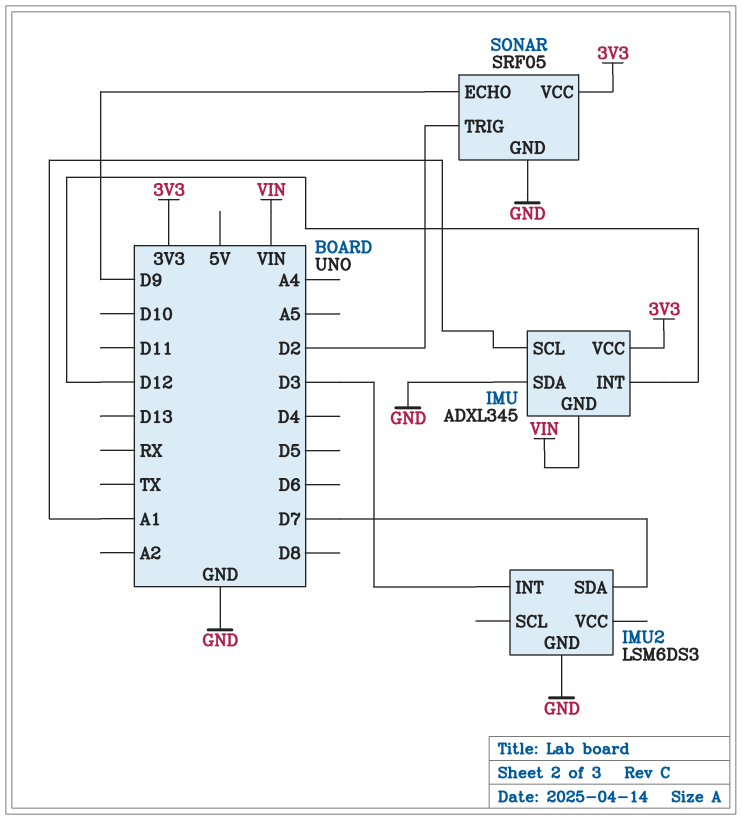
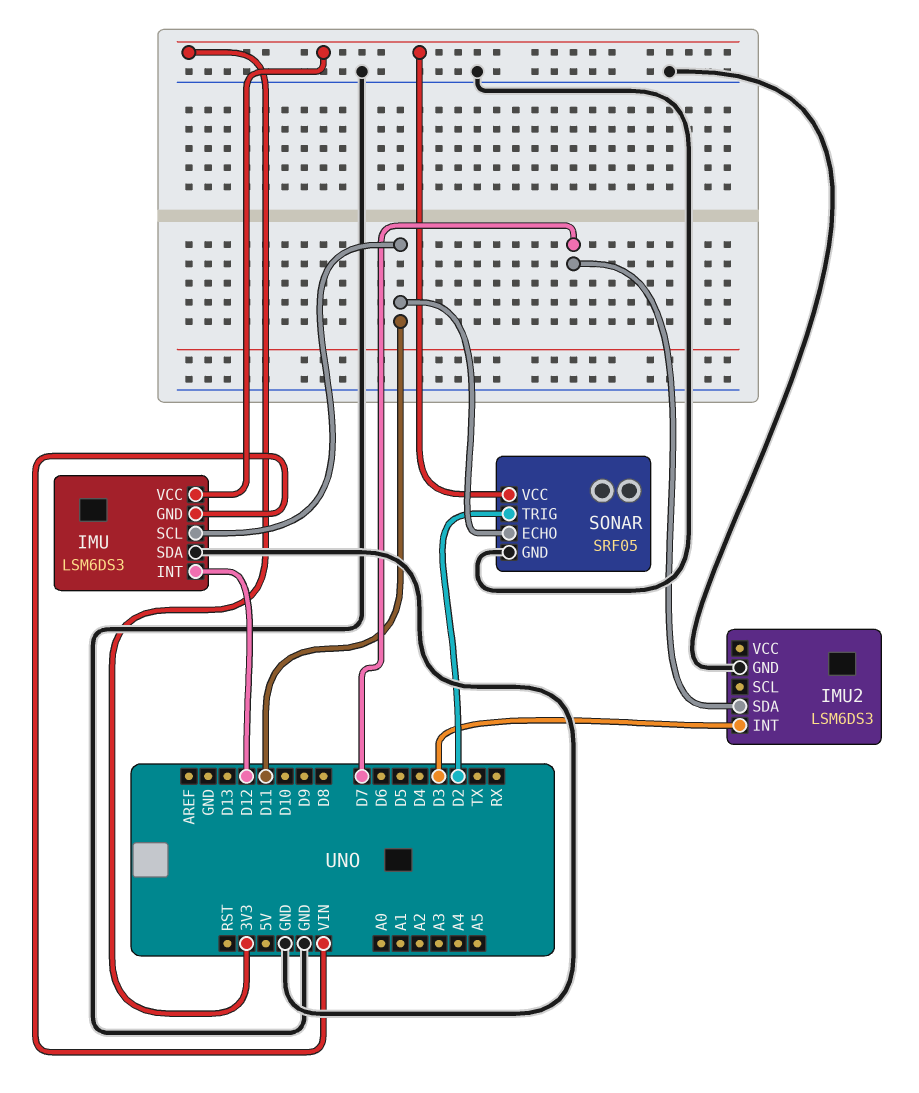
IMU: ADXL345 -> LSM6DS3
IMU pin SCL: A1 -> D11
SONAR pin ECHO: D9 -> D11

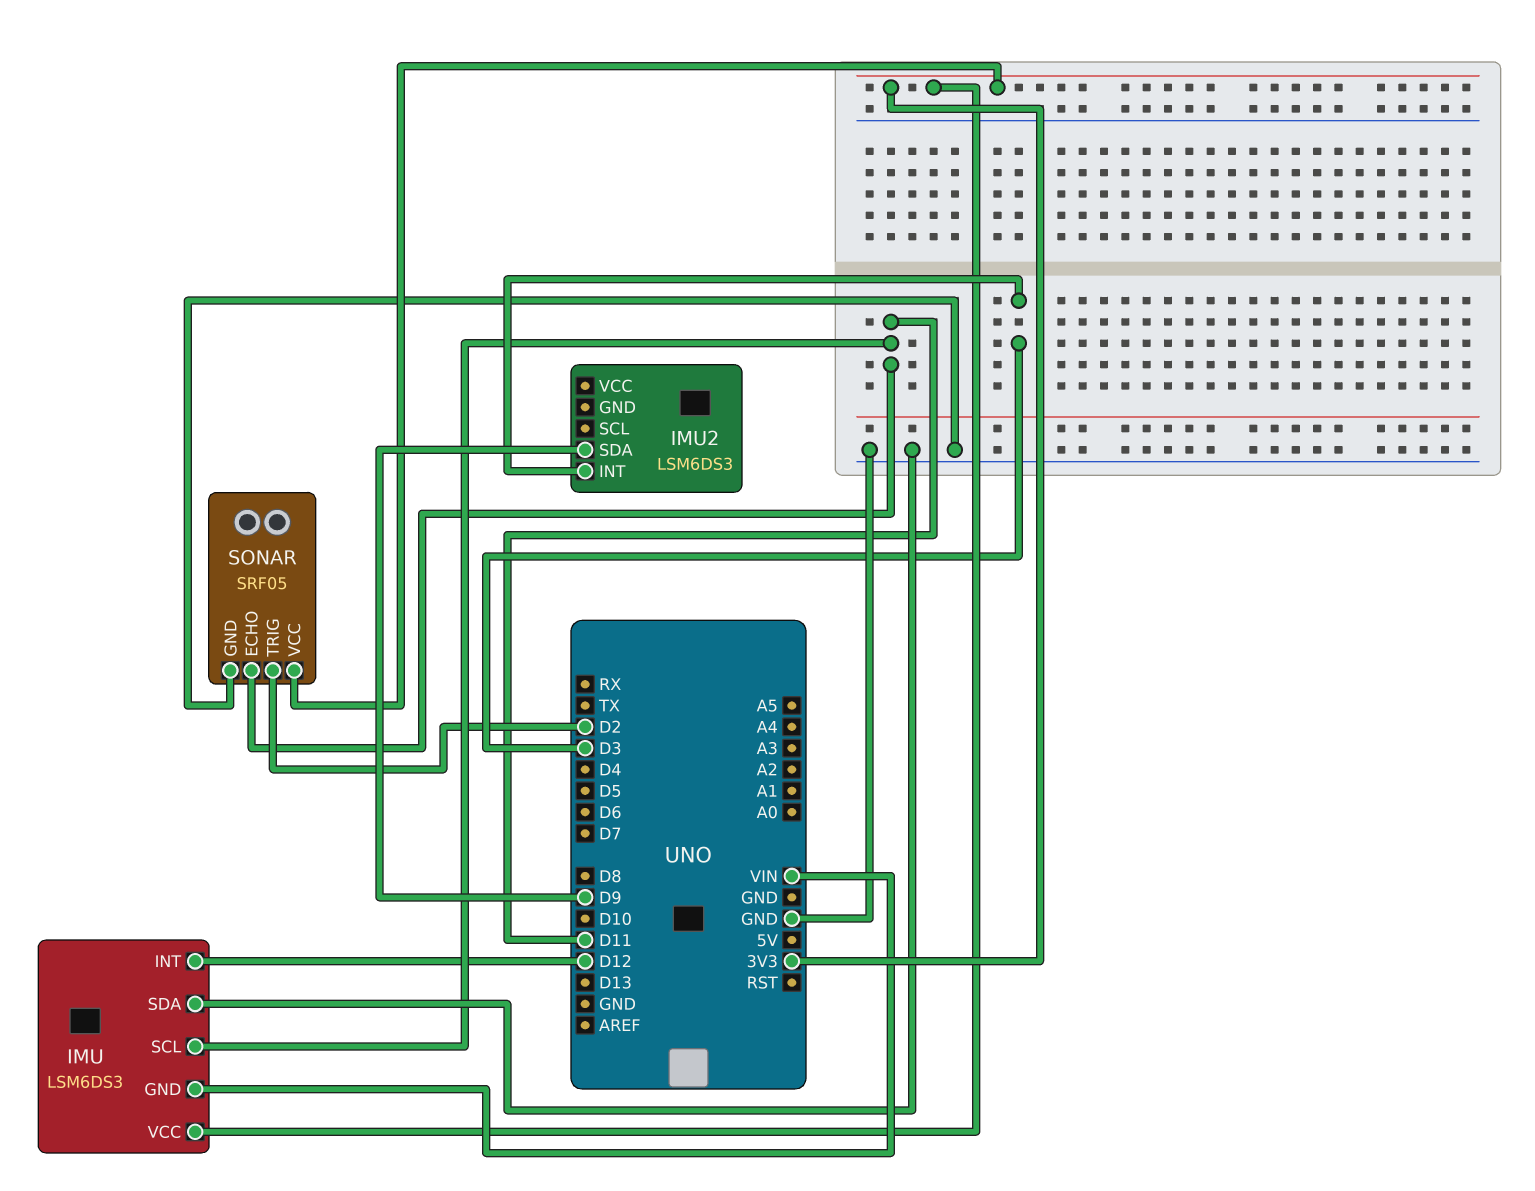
IMU2 pin GND: GND -> none
IMU2 pin SDA: D7 -> D9

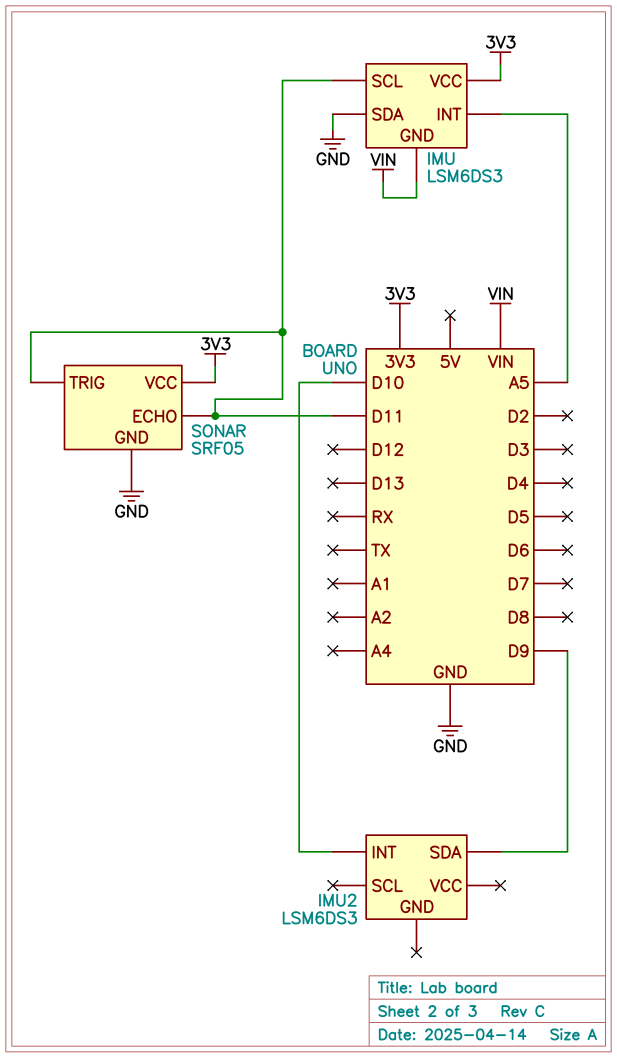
IMU pin INT: D12 -> A5
IMU2 pin INT: D3 -> D10
SONAR pin TRIG: D2 -> D11

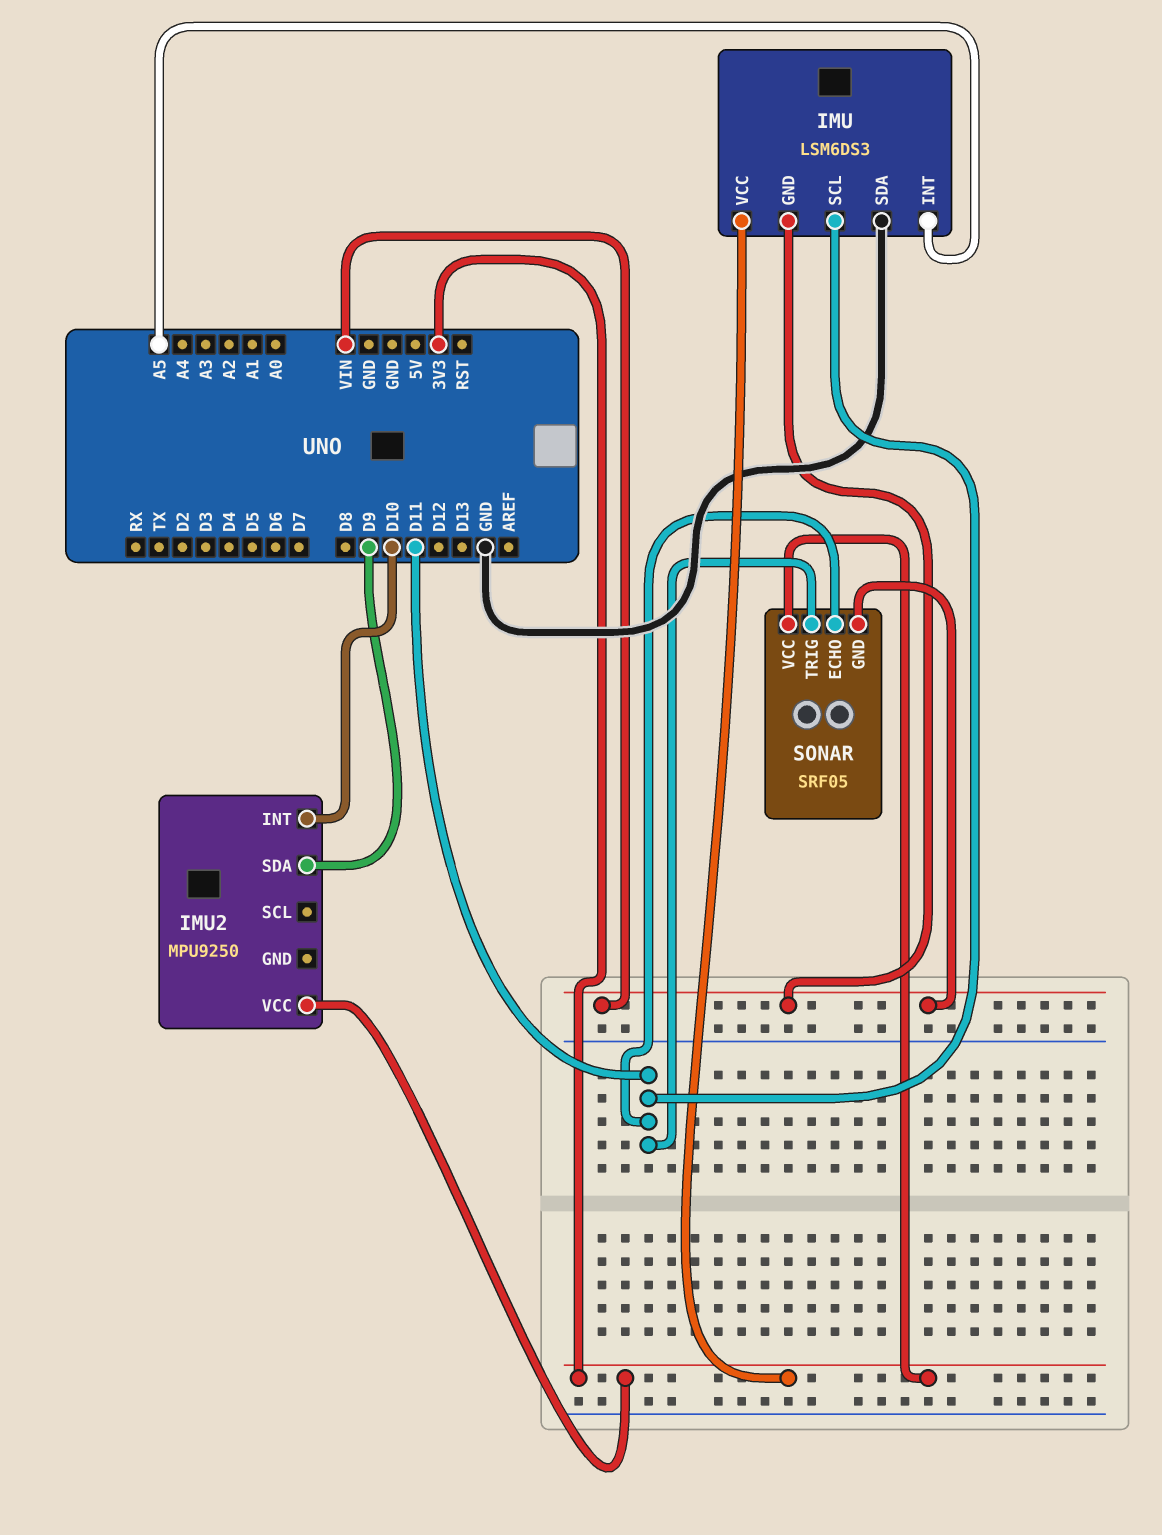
IMU2: LSM6DS3 -> MPU9250
IMU2 pin VCC: none -> 3V3
SONAR pin GND: GND -> VIN

